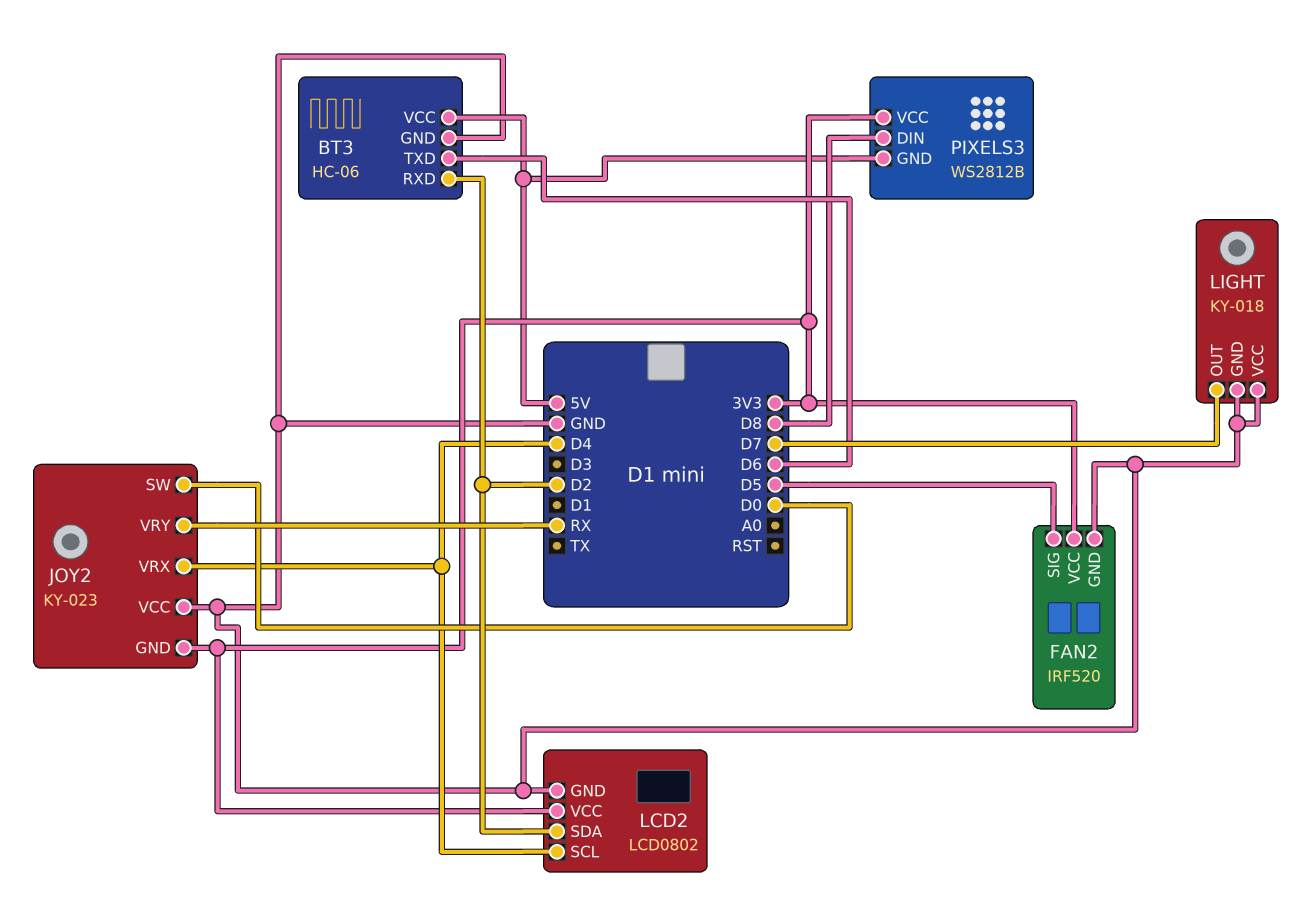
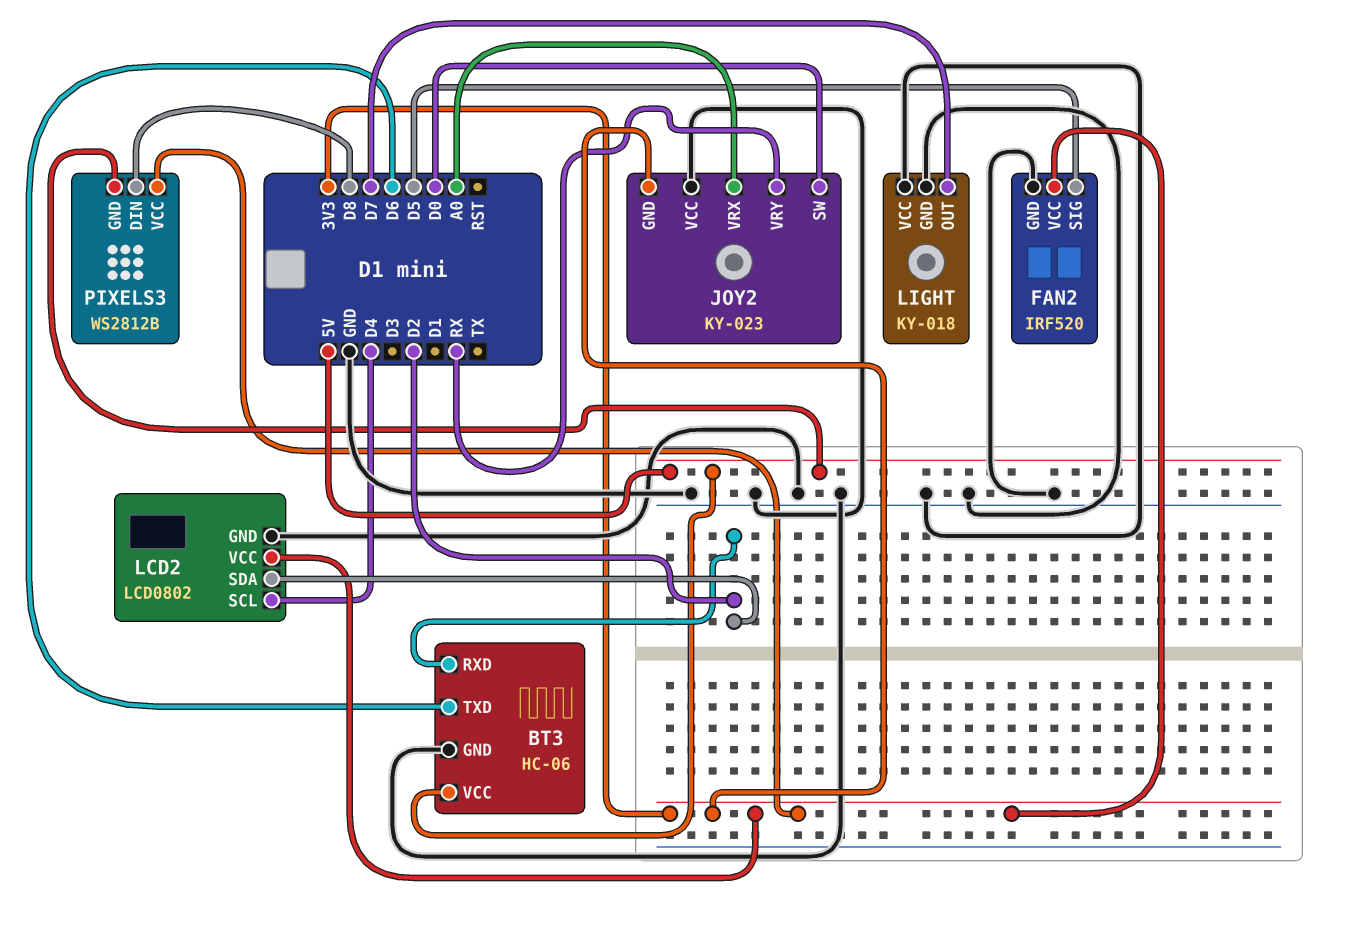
JOY2 pin VRX: D4 -> A0

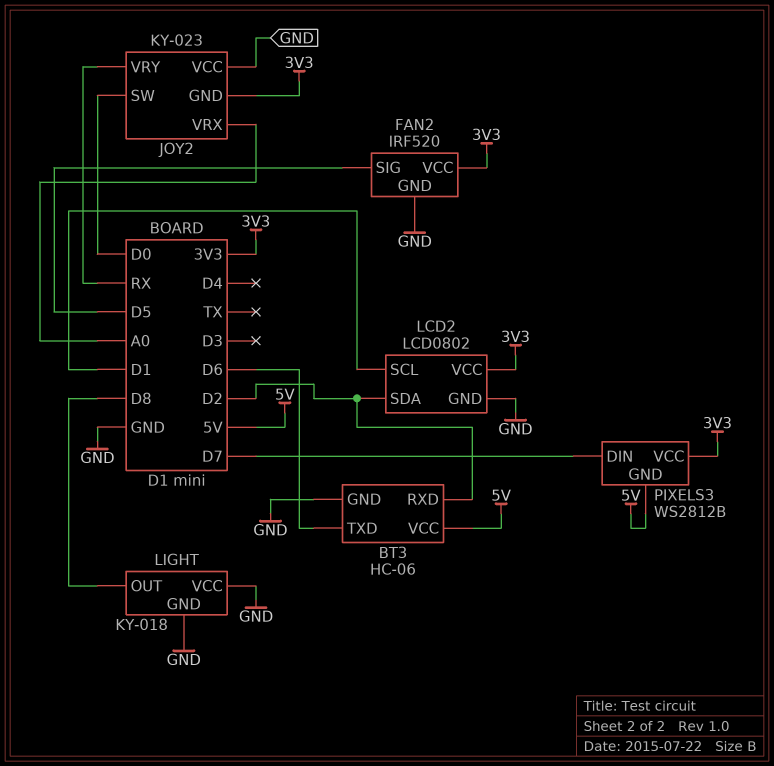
LCD2 pin SCL: D4 -> D1
LIGHT pin OUT: D7 -> D8
PIXELS3 pin DIN: D8 -> D7

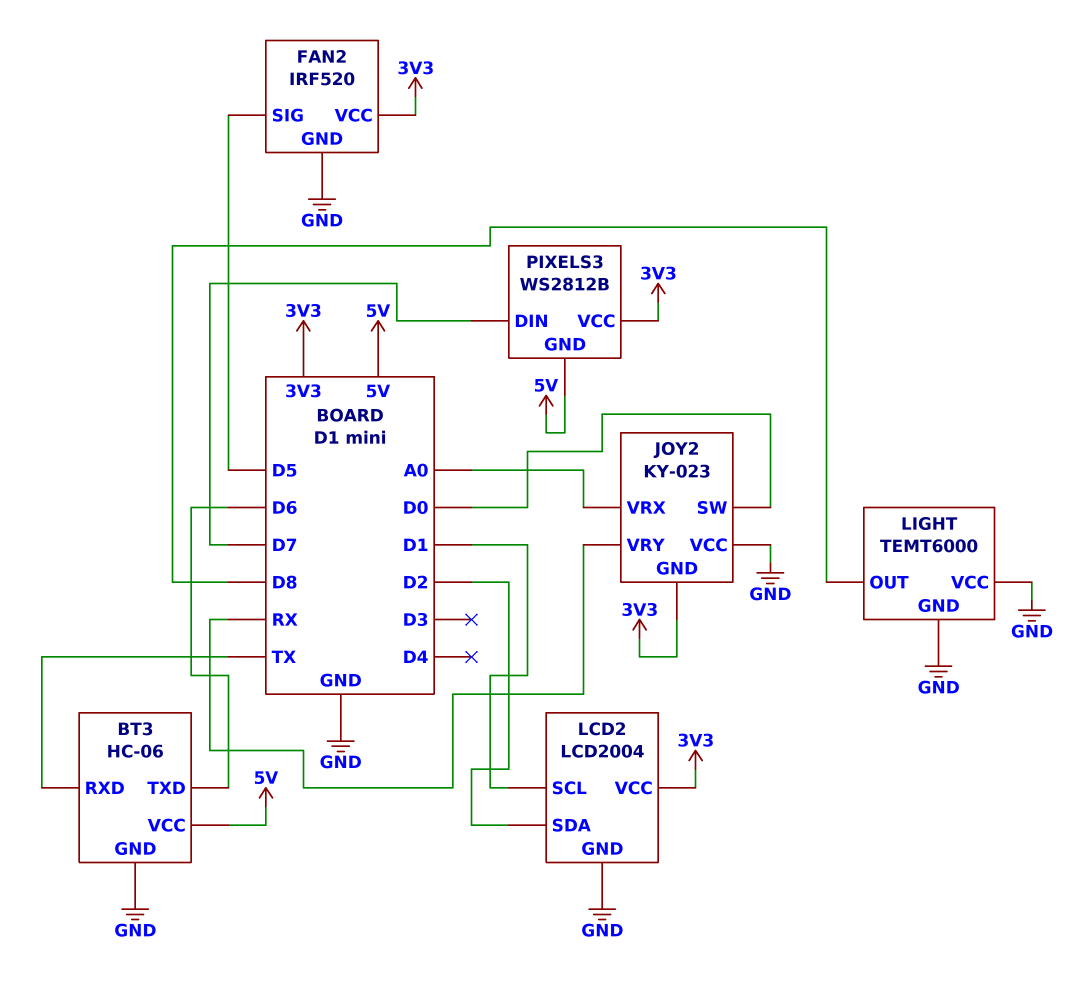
BT3 pin RXD: D2 -> TX
LCD2: LCD0802 -> LCD2004
LIGHT: KY-018 -> TEMT6000

